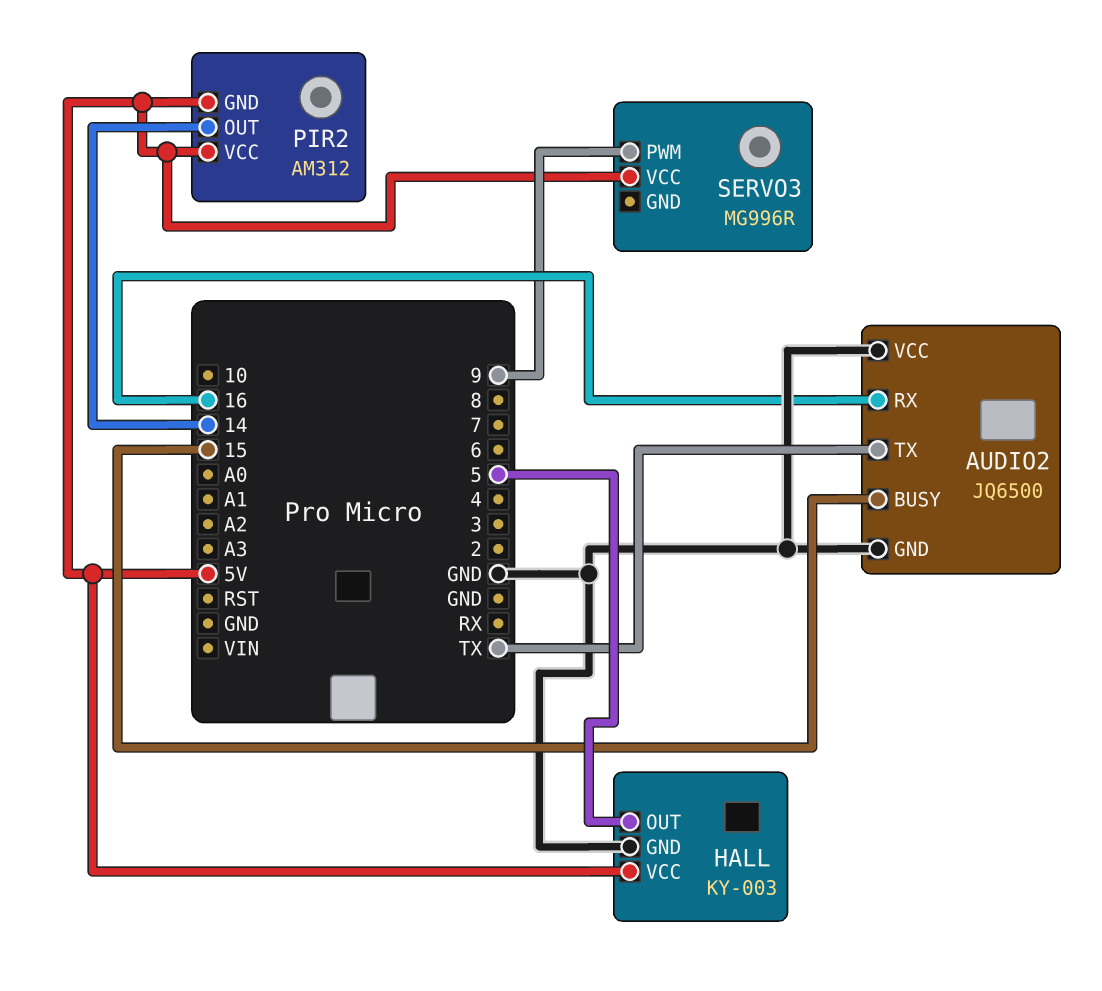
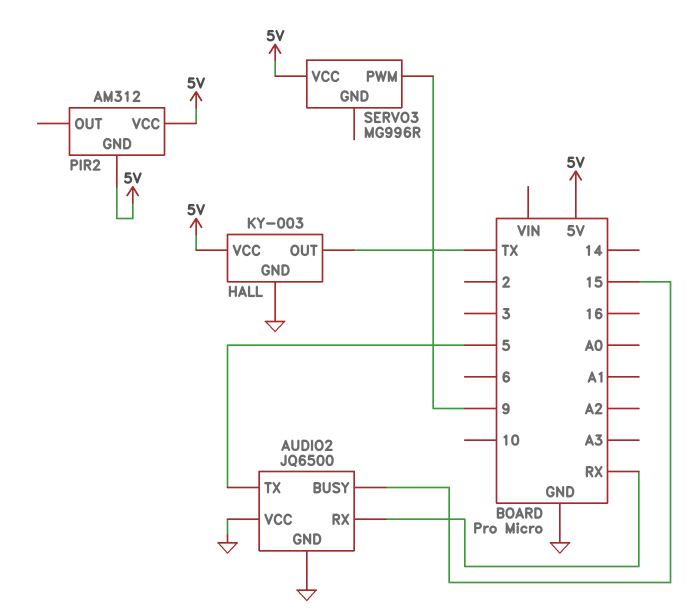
AUDIO2 pin RX: 16 -> RX
AUDIO2 pin TX: TX -> 5
HALL pin OUT: 5 -> TX
PIR2 pin OUT: 14 -> none

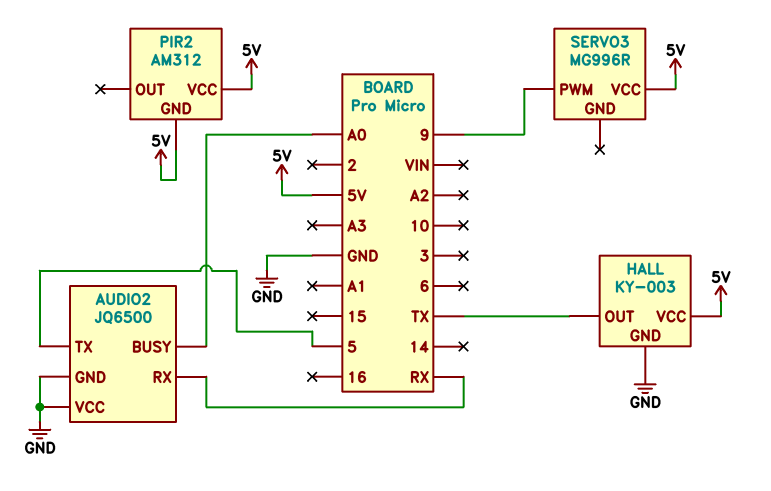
AUDIO2 pin BUSY: 15 -> A0

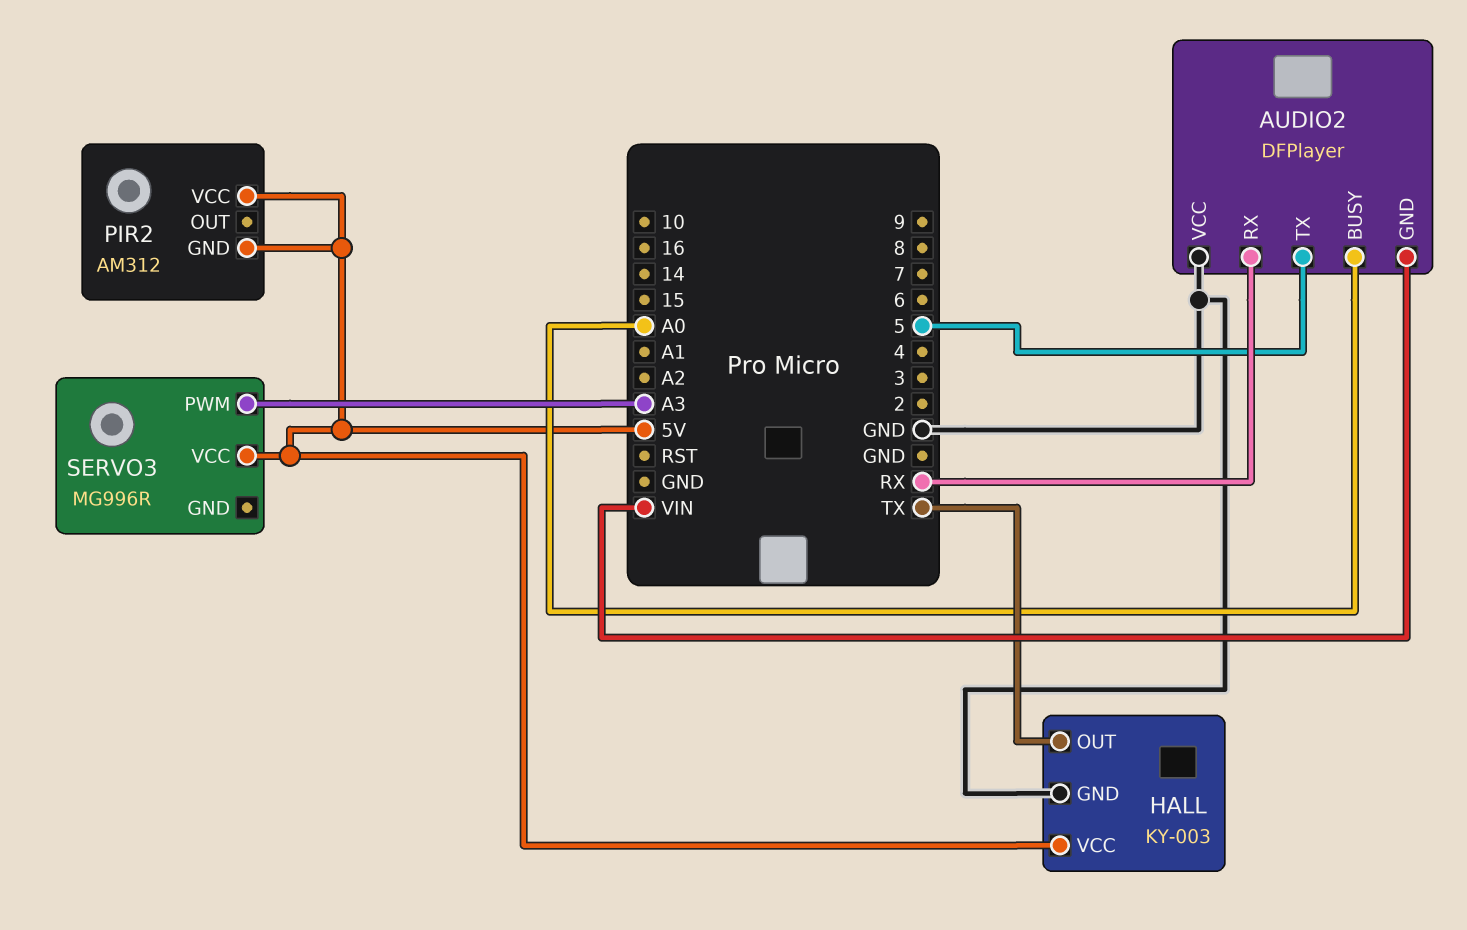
AUDIO2: JQ6500 -> DFPlayer
AUDIO2 pin GND: GND -> VIN
SERVO3 pin PWM: 9 -> A3

